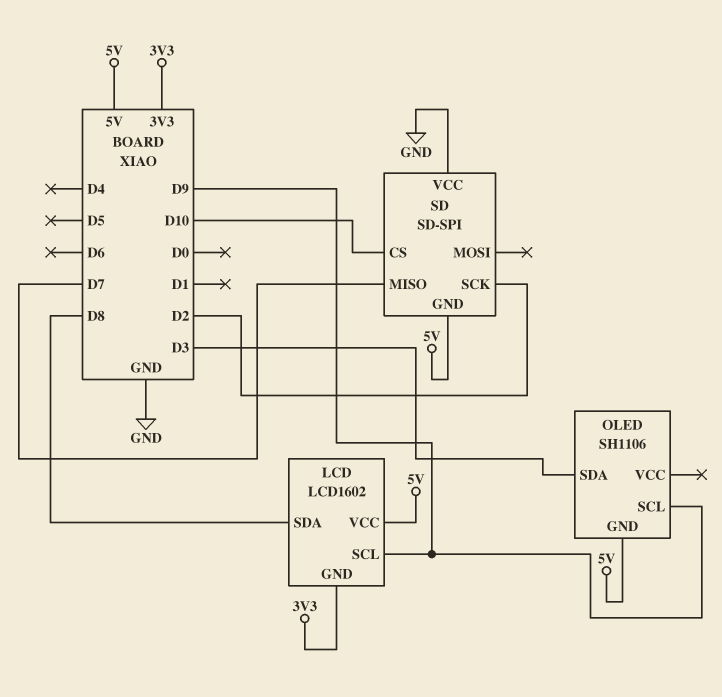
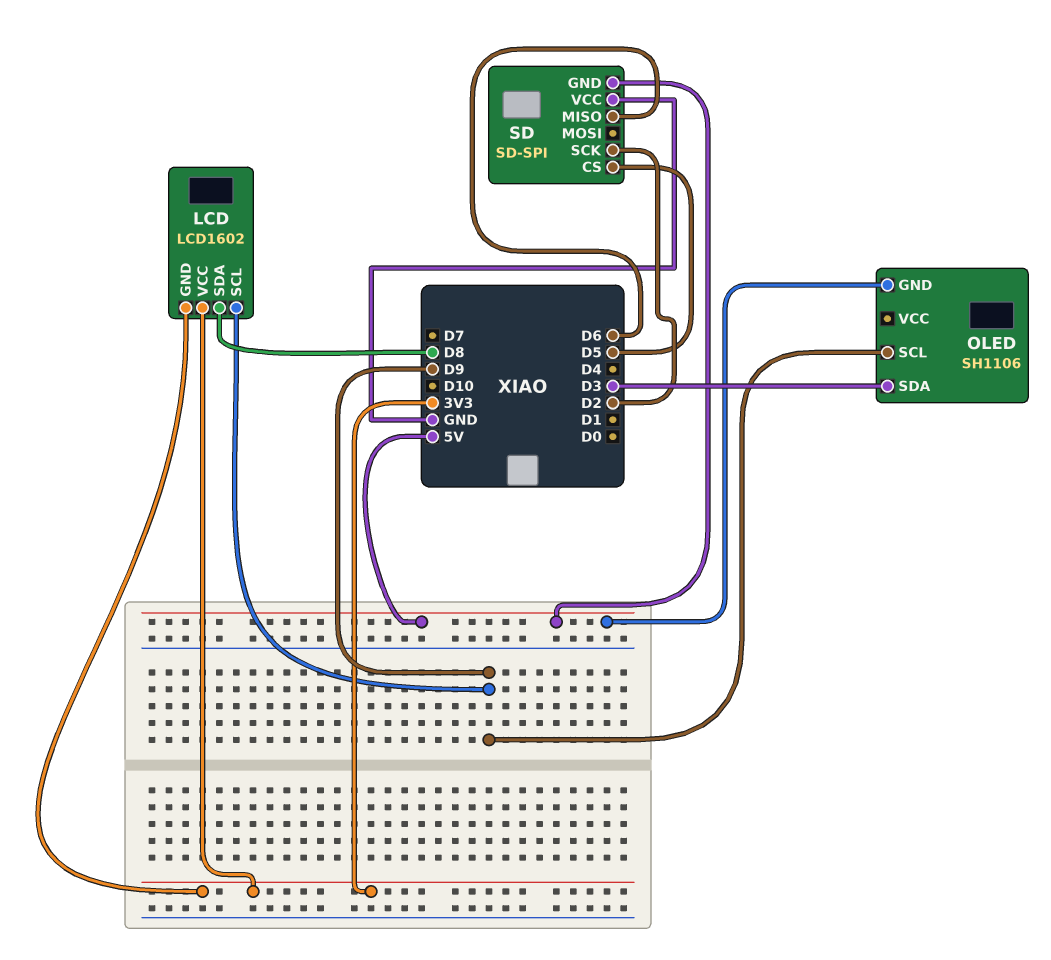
LCD pin VCC: 5V -> 3V3
SD pin CS: D10 -> D5
SD pin MISO: D7 -> D6

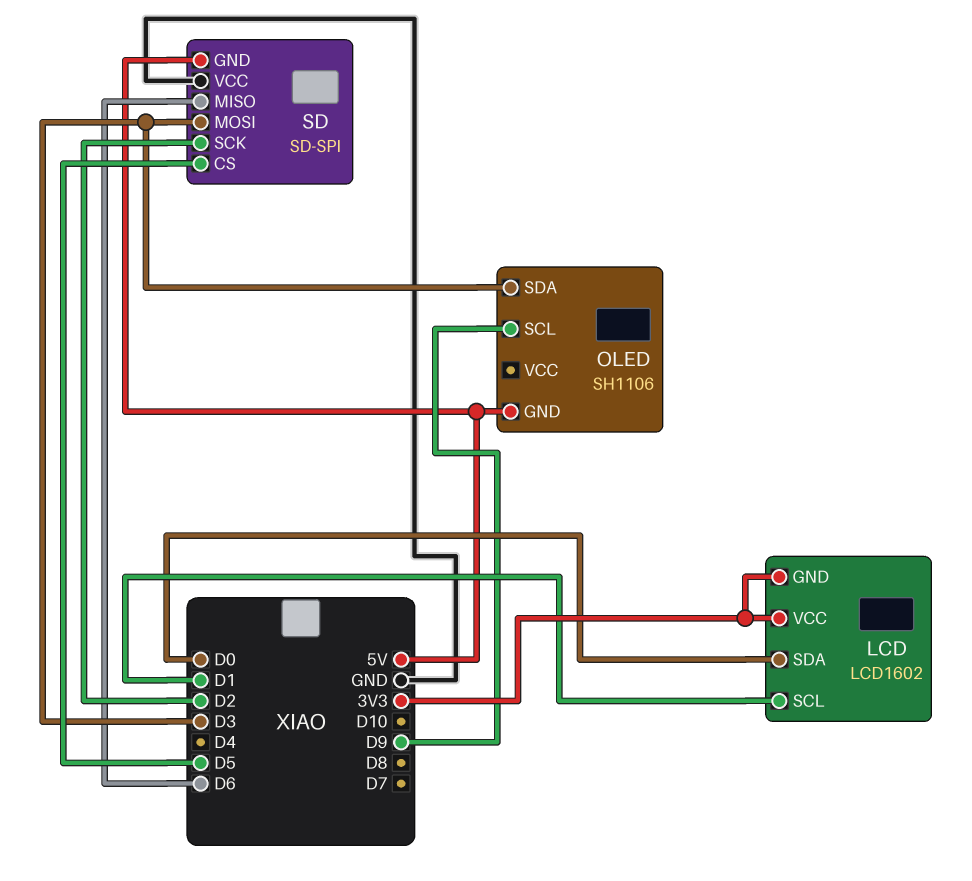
LCD pin SCL: D9 -> D1
LCD pin SDA: D8 -> D0
SD pin MOSI: none -> D3

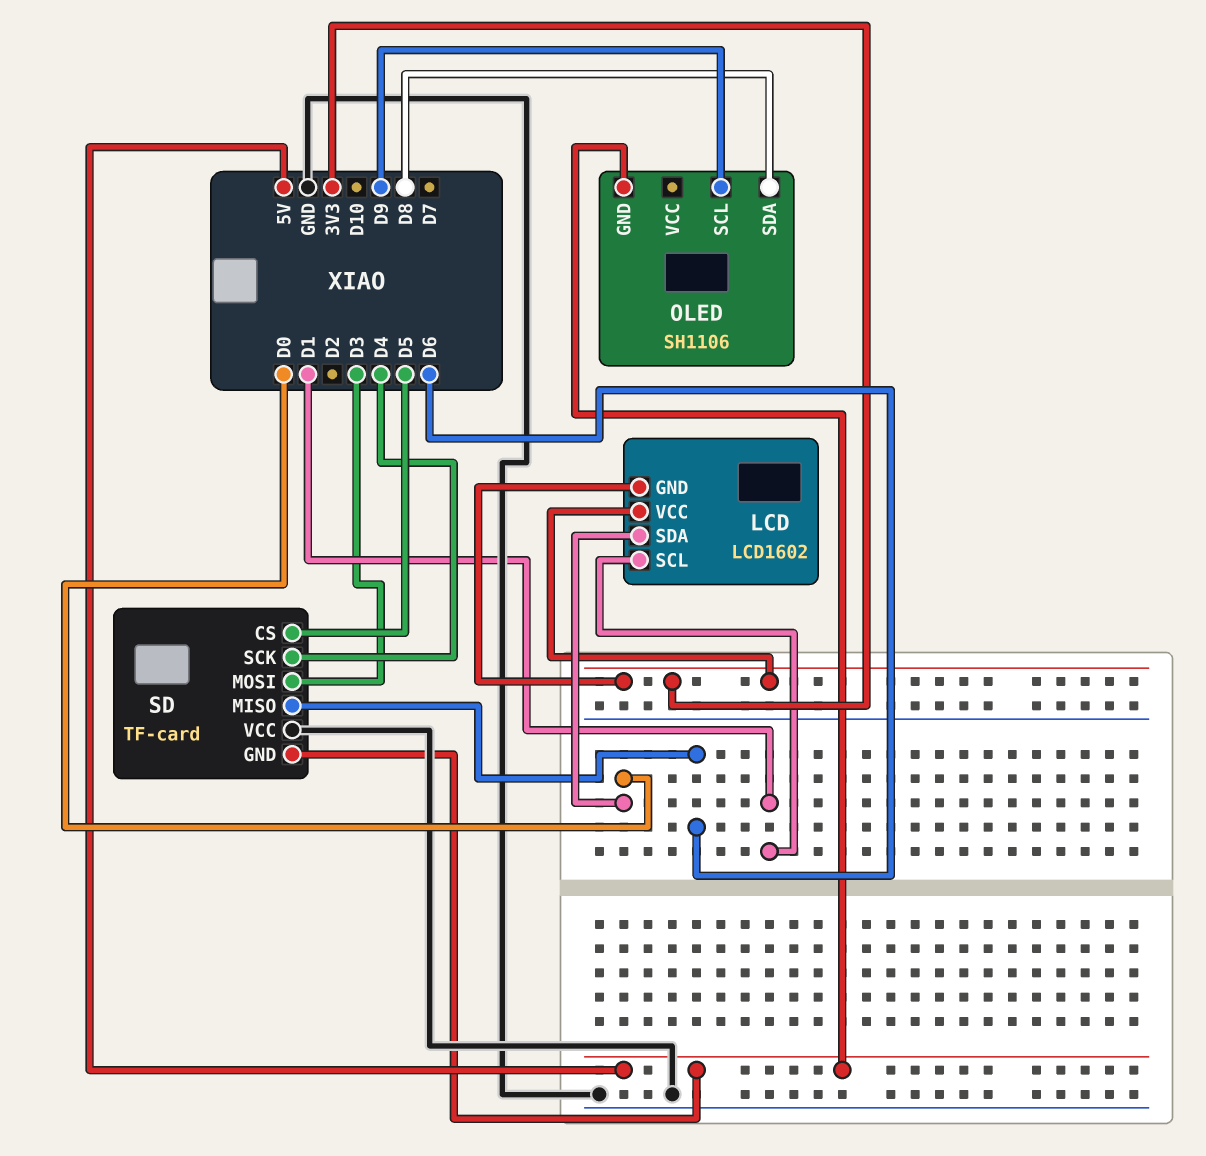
OLED pin SDA: D3 -> D8
SD: SD-SPI -> TF-card
SD pin SCK: D2 -> D4

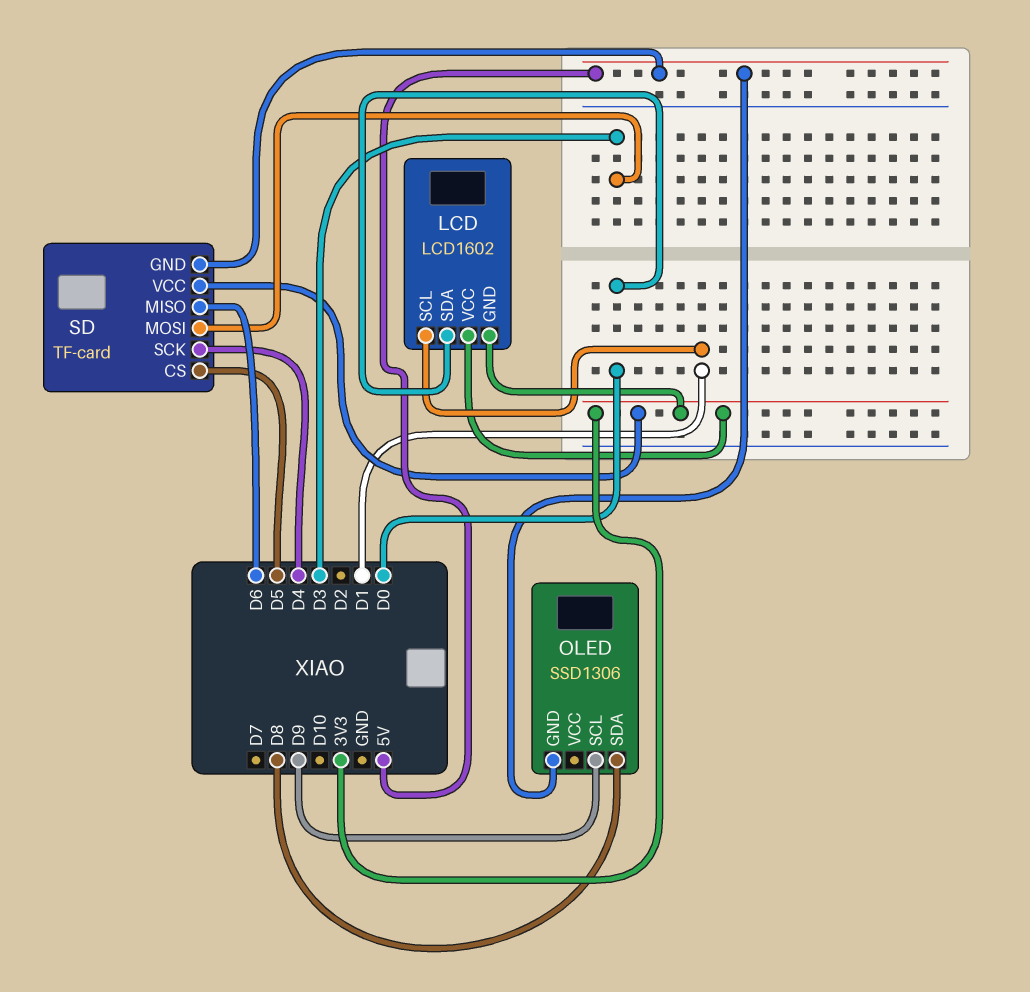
OLED: SH1106 -> SSD1306
SD pin VCC: GND -> 3V3

